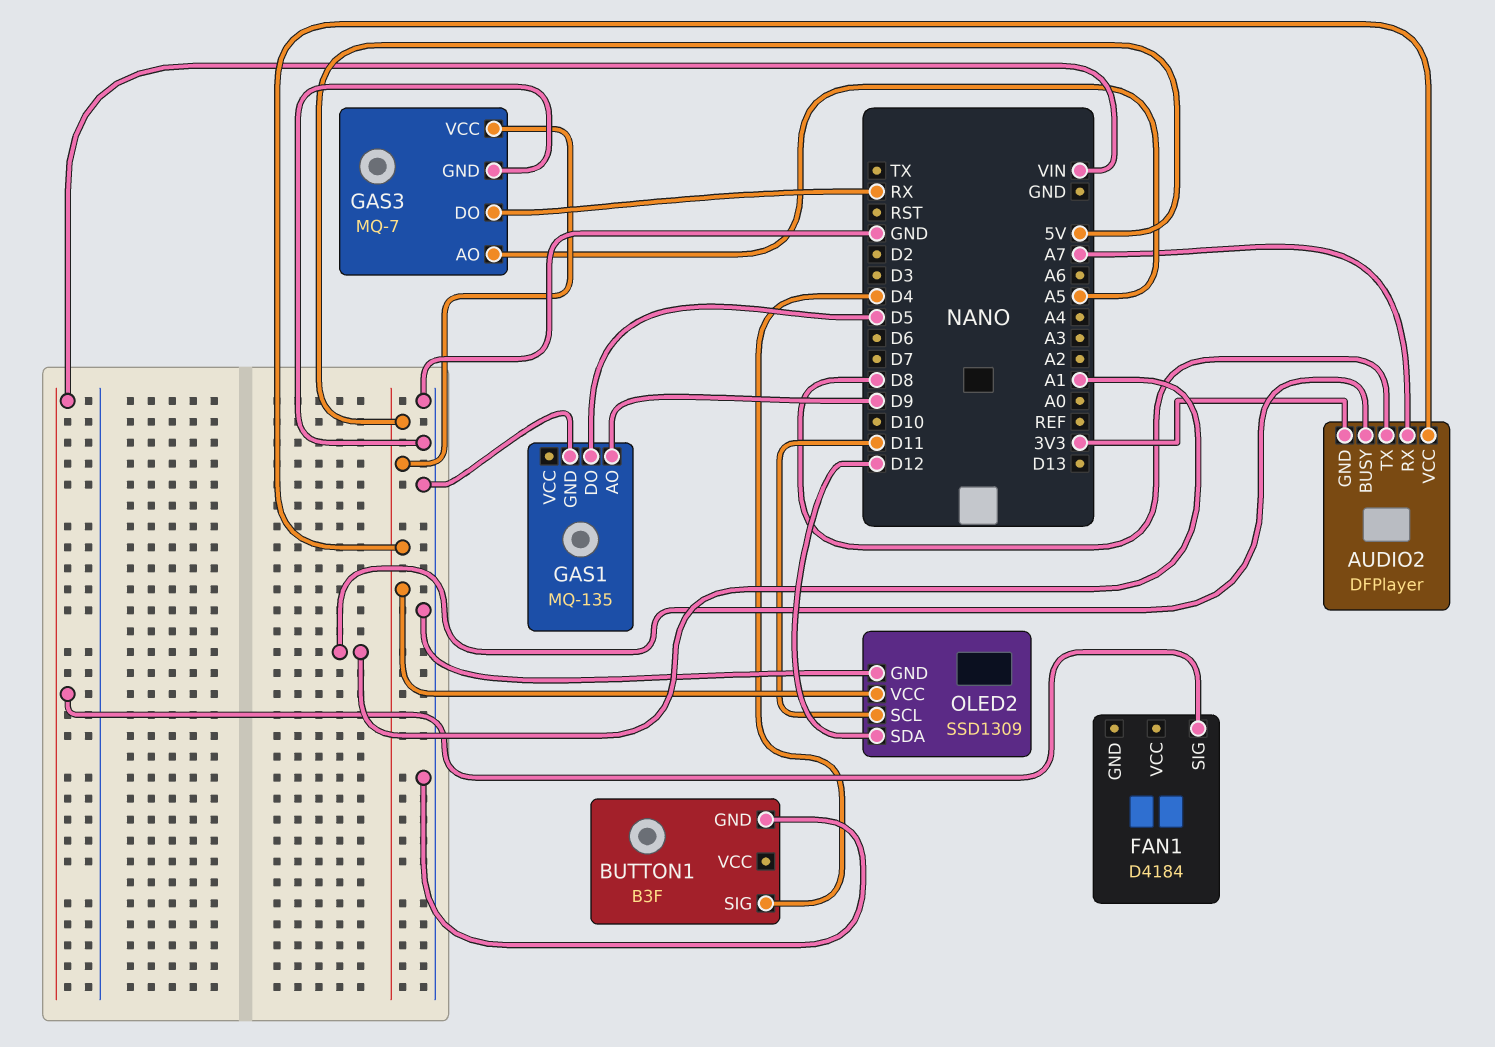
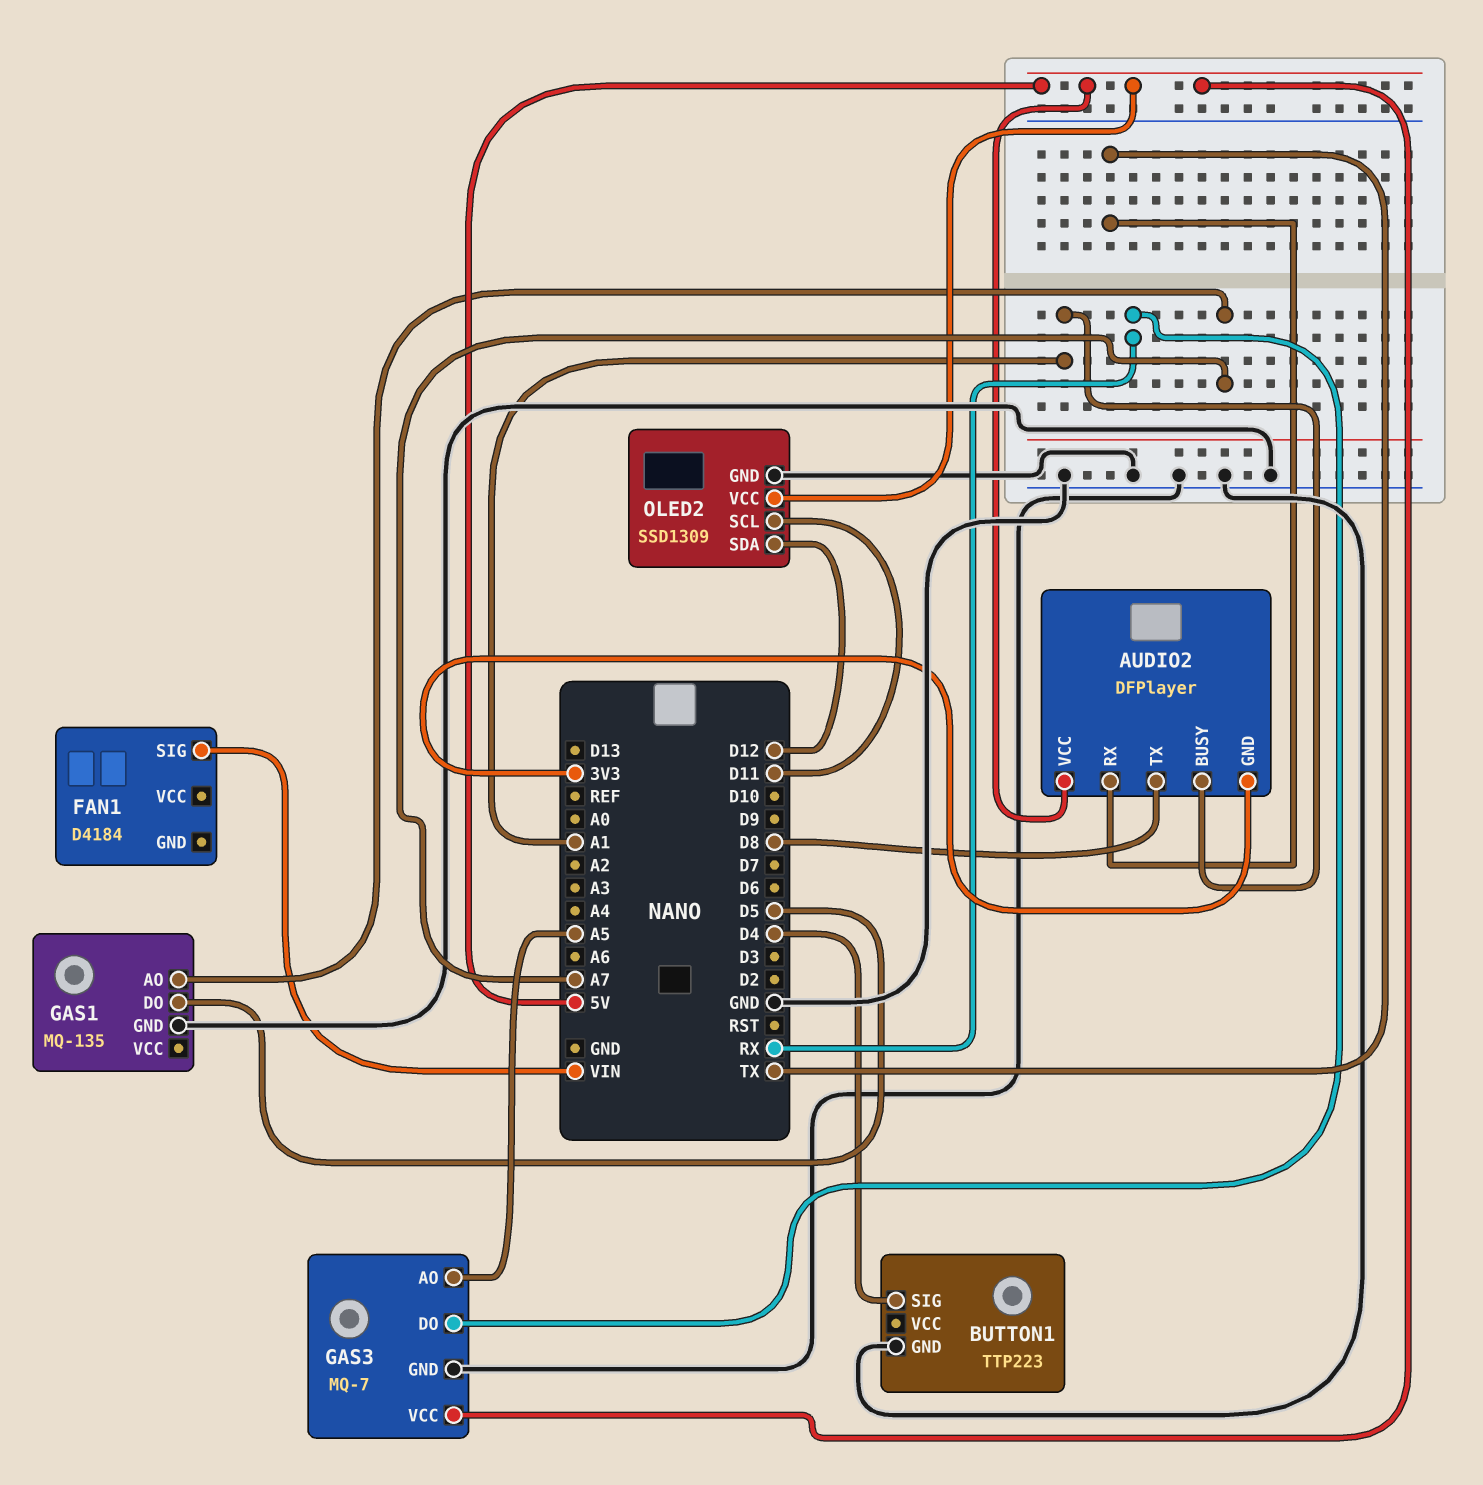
AUDIO2 pin RX: A7 -> TX
BUTTON1: B3F -> TTP223
GAS1 pin AO: D9 -> A7

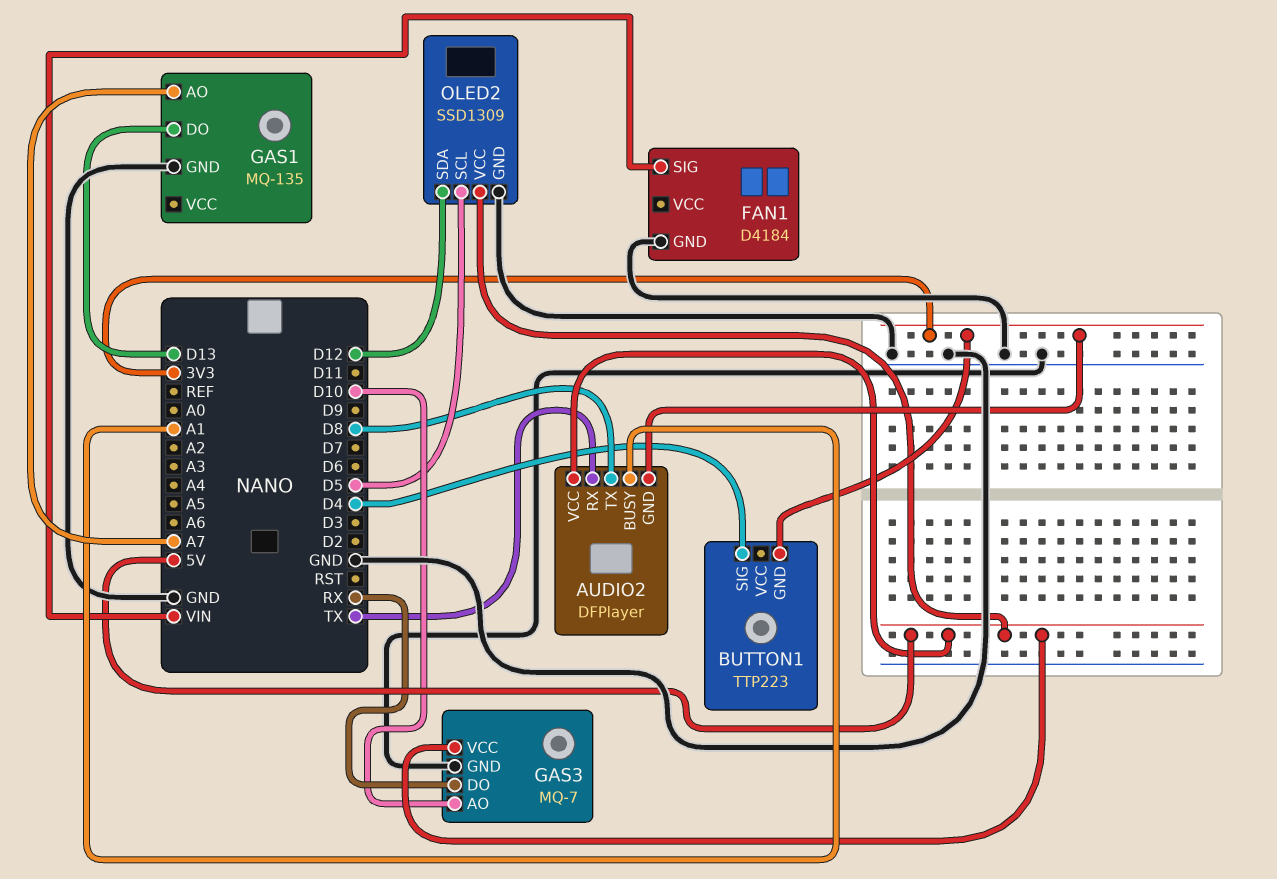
BUTTON1 pin GND: GND -> 3V3
FAN1 pin GND: none -> GND
GAS1 pin DO: D5 -> D13
GAS3 pin AO: A5 -> D10
OLED2 pin SCL: D11 -> D5

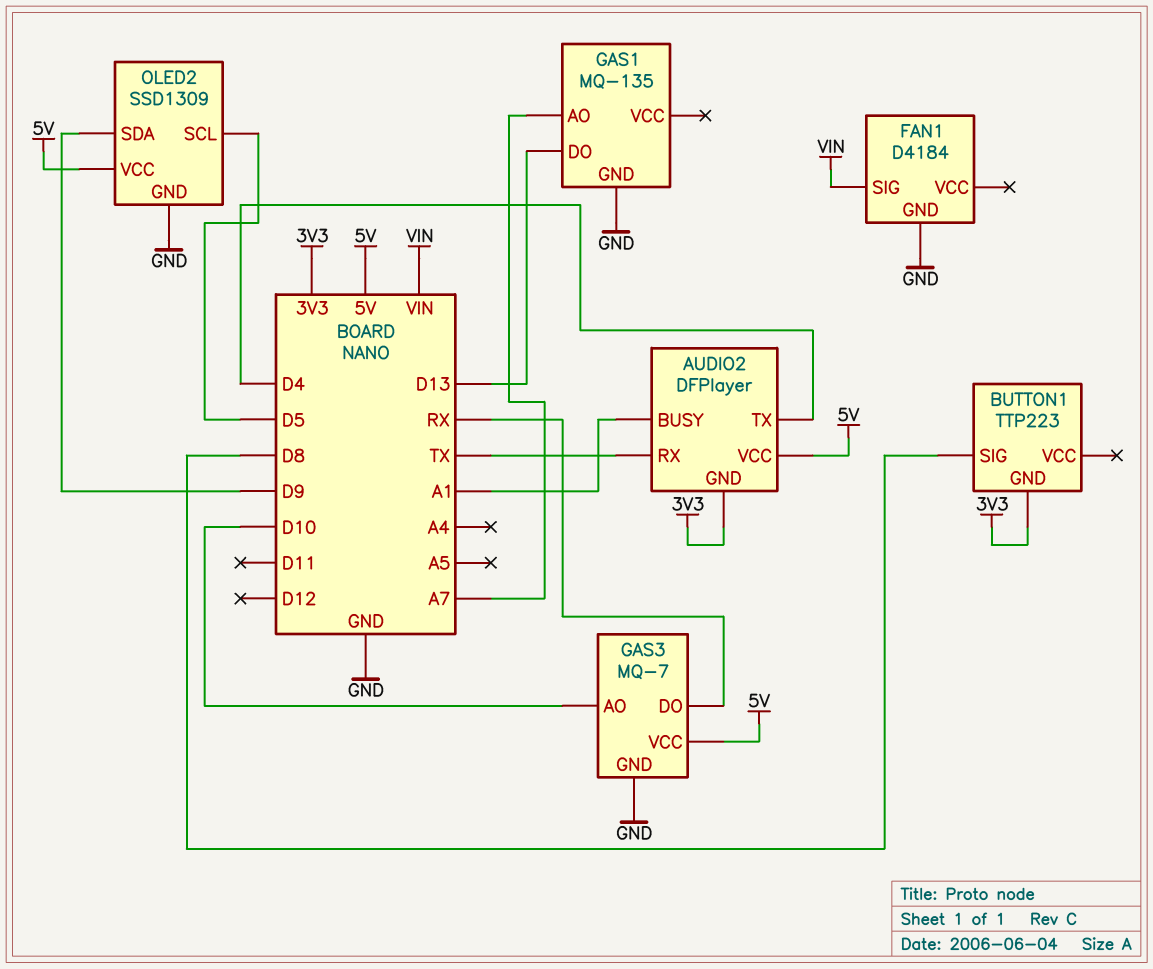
AUDIO2 pin TX: D8 -> D4
BUTTON1 pin SIG: D4 -> D8
OLED2 pin SDA: D12 -> D9

